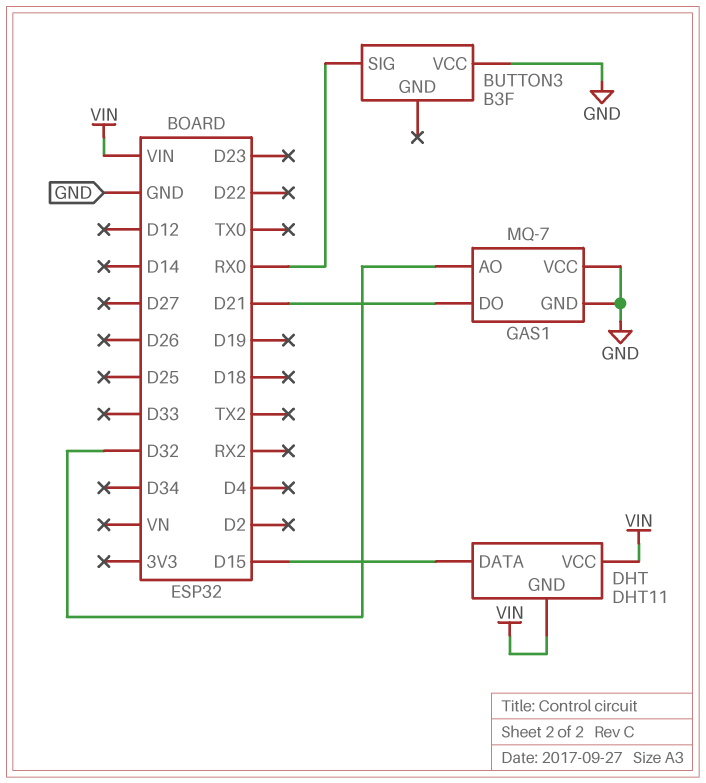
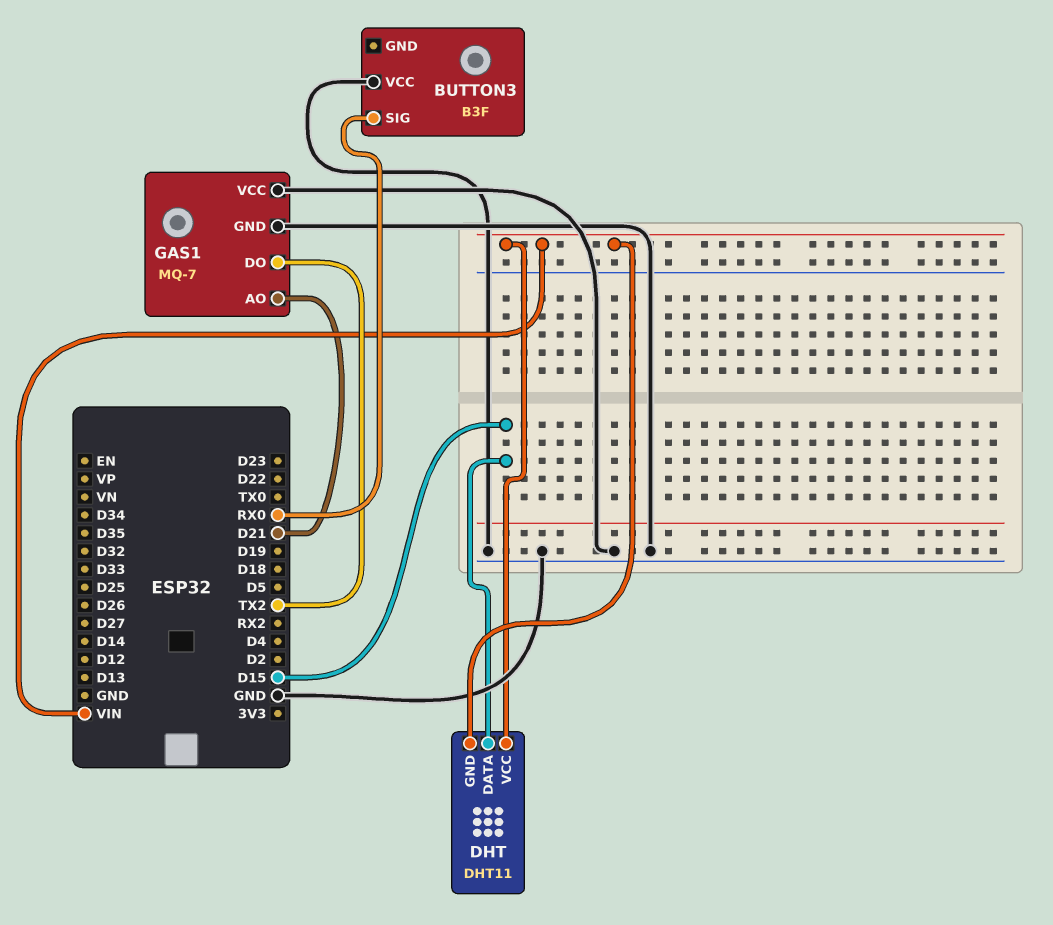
GAS1 pin AO: D32 -> D21
GAS1 pin DO: D21 -> TX2

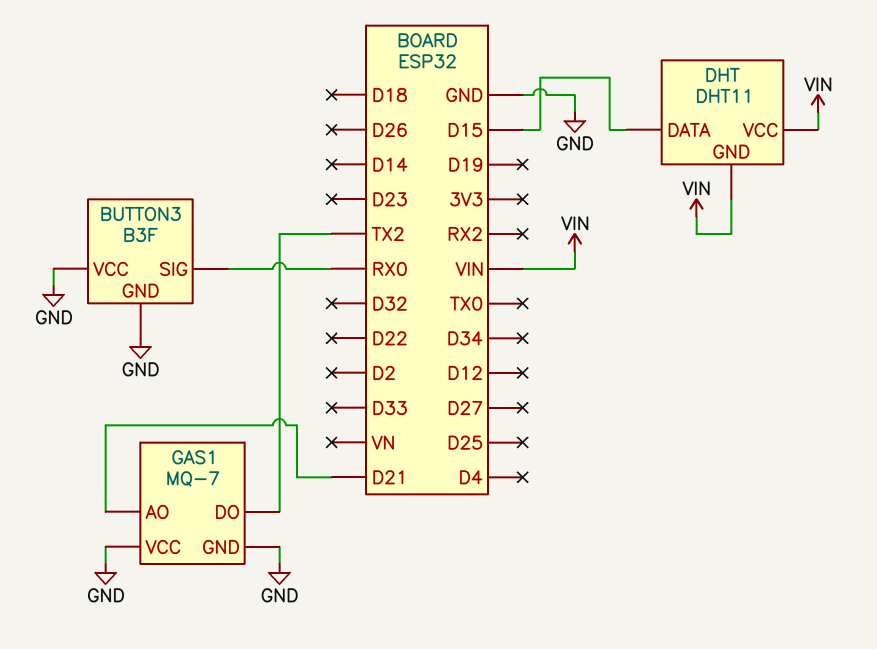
BUTTON3 pin GND: none -> GND

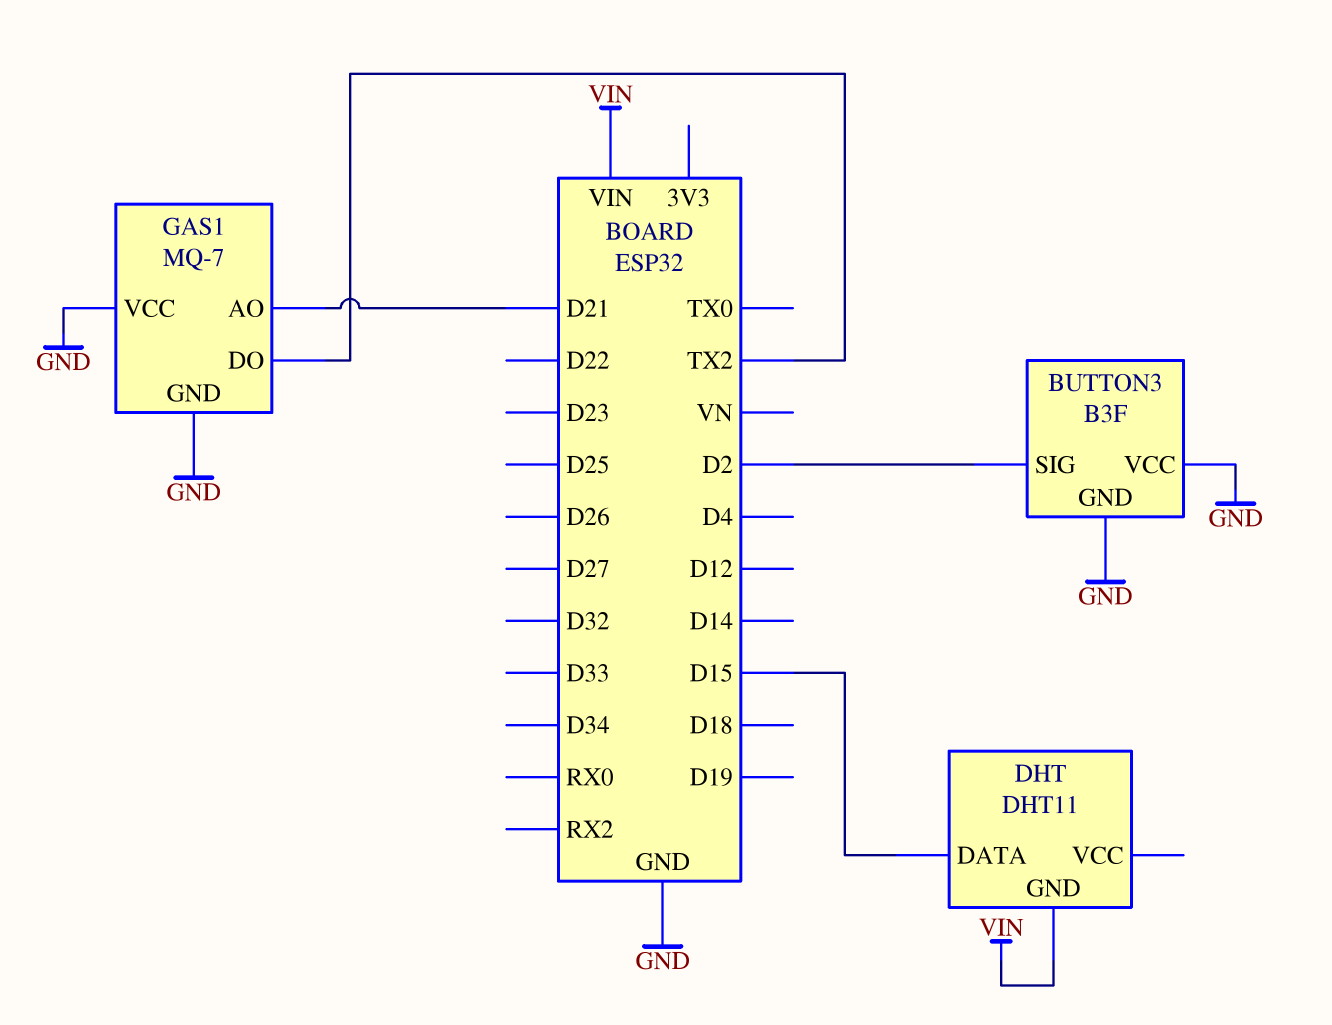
BUTTON3 pin SIG: RX0 -> D2
DHT pin VCC: VIN -> none

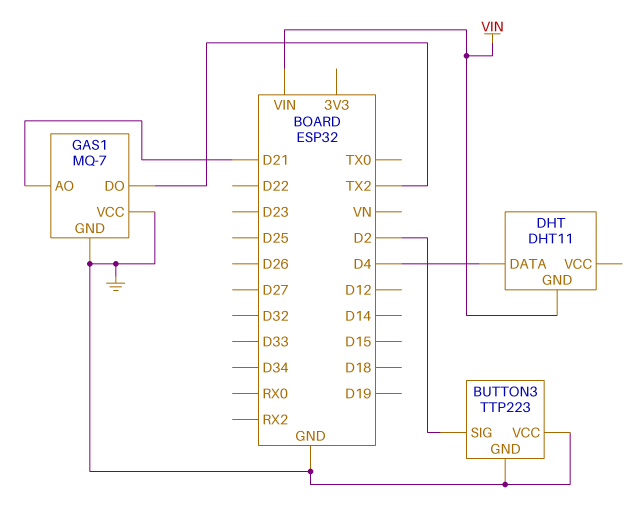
BUTTON3: B3F -> TTP223
DHT pin DATA: D15 -> D4

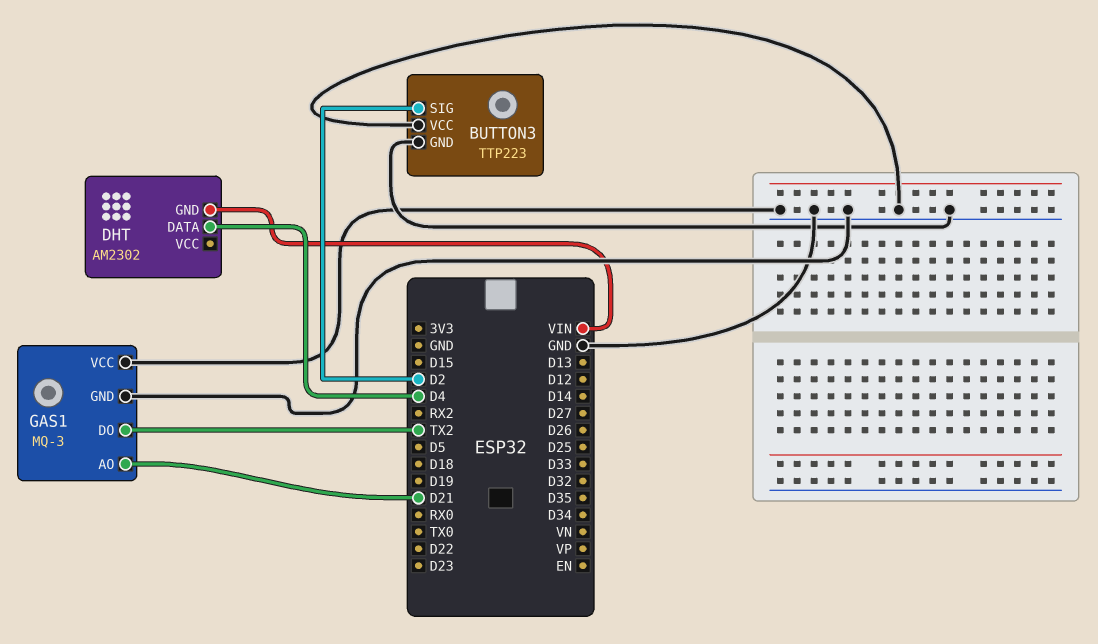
DHT: DHT11 -> AM2302
GAS1: MQ-7 -> MQ-3

